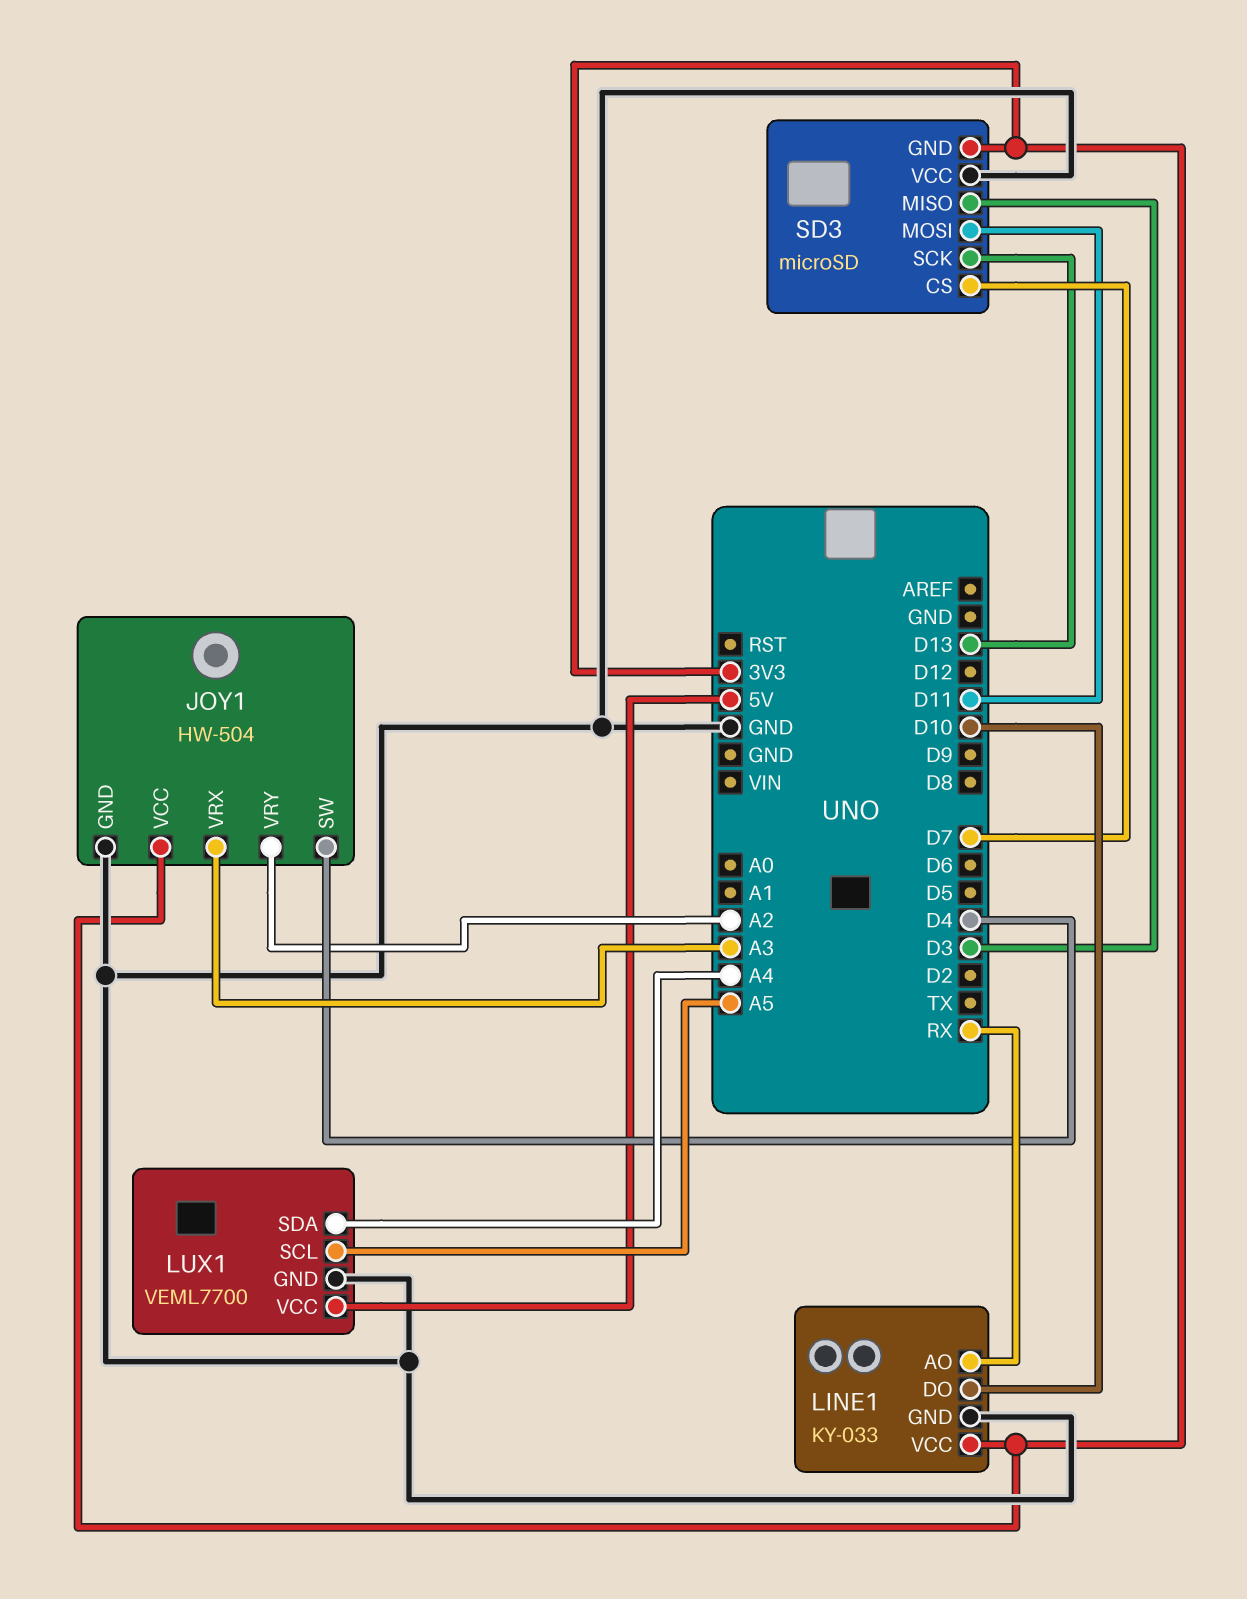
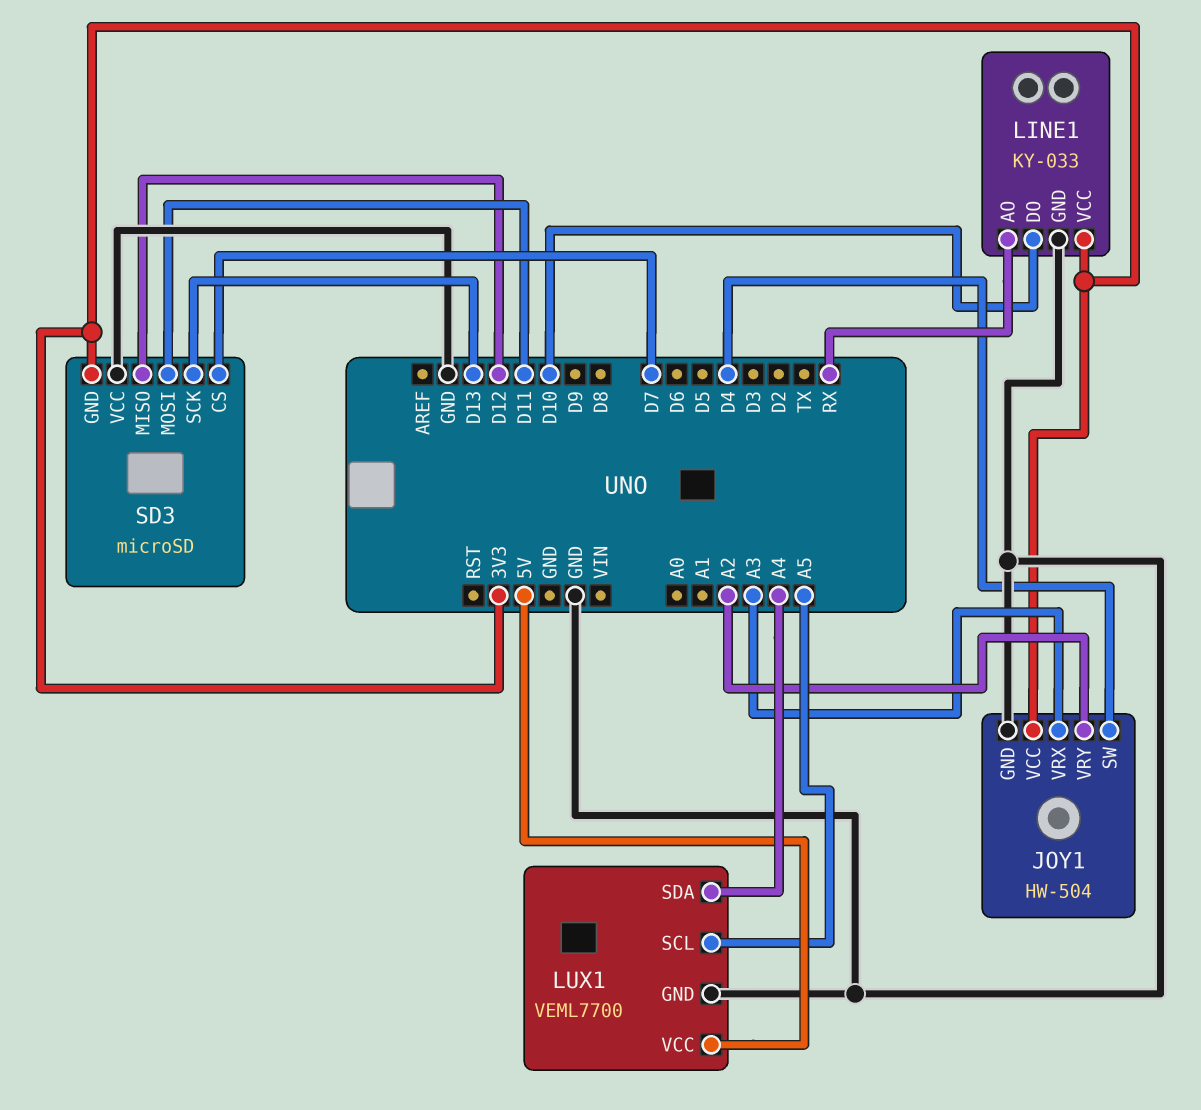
SD3 pin MISO: D3 -> D12

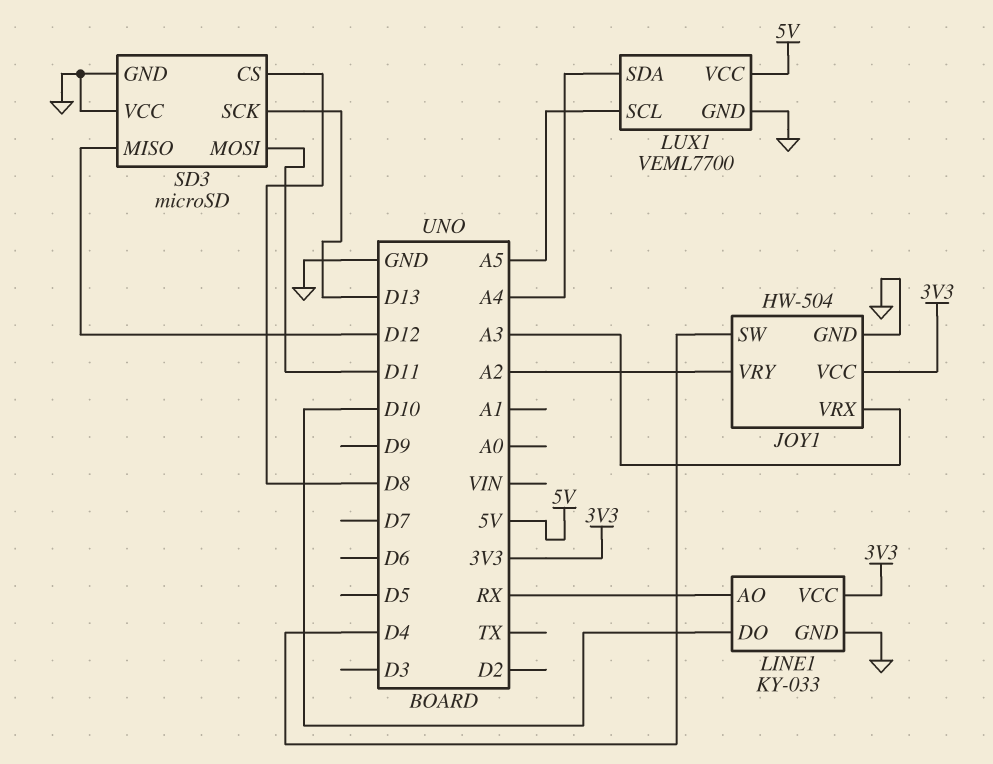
SD3 pin CS: D7 -> D8
SD3 pin GND: 3V3 -> GND

